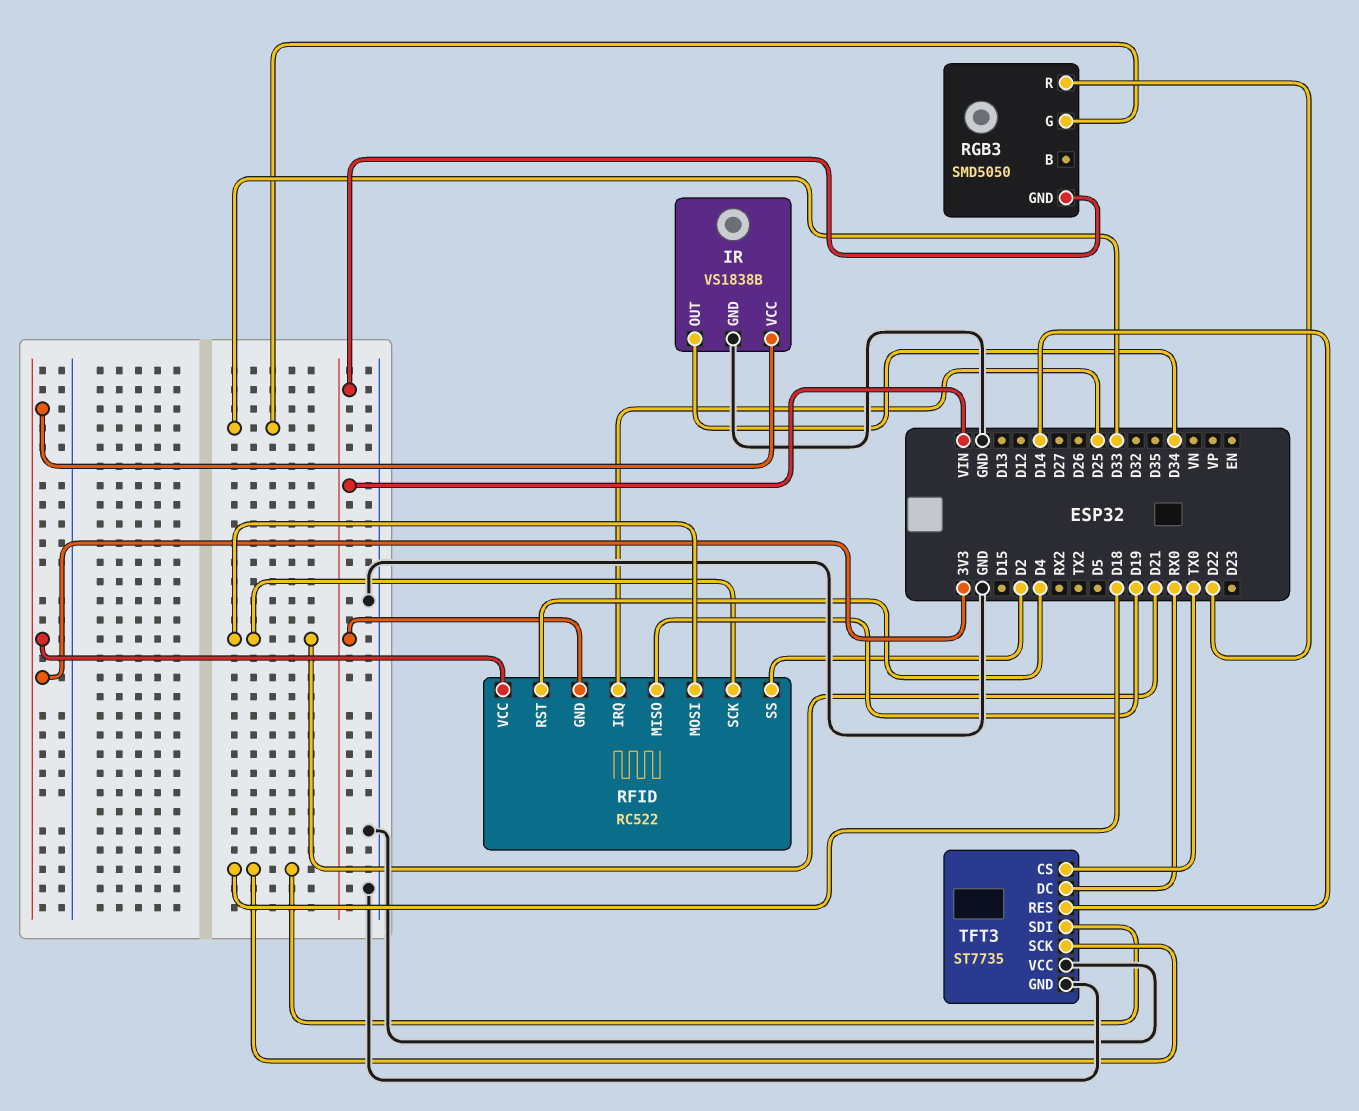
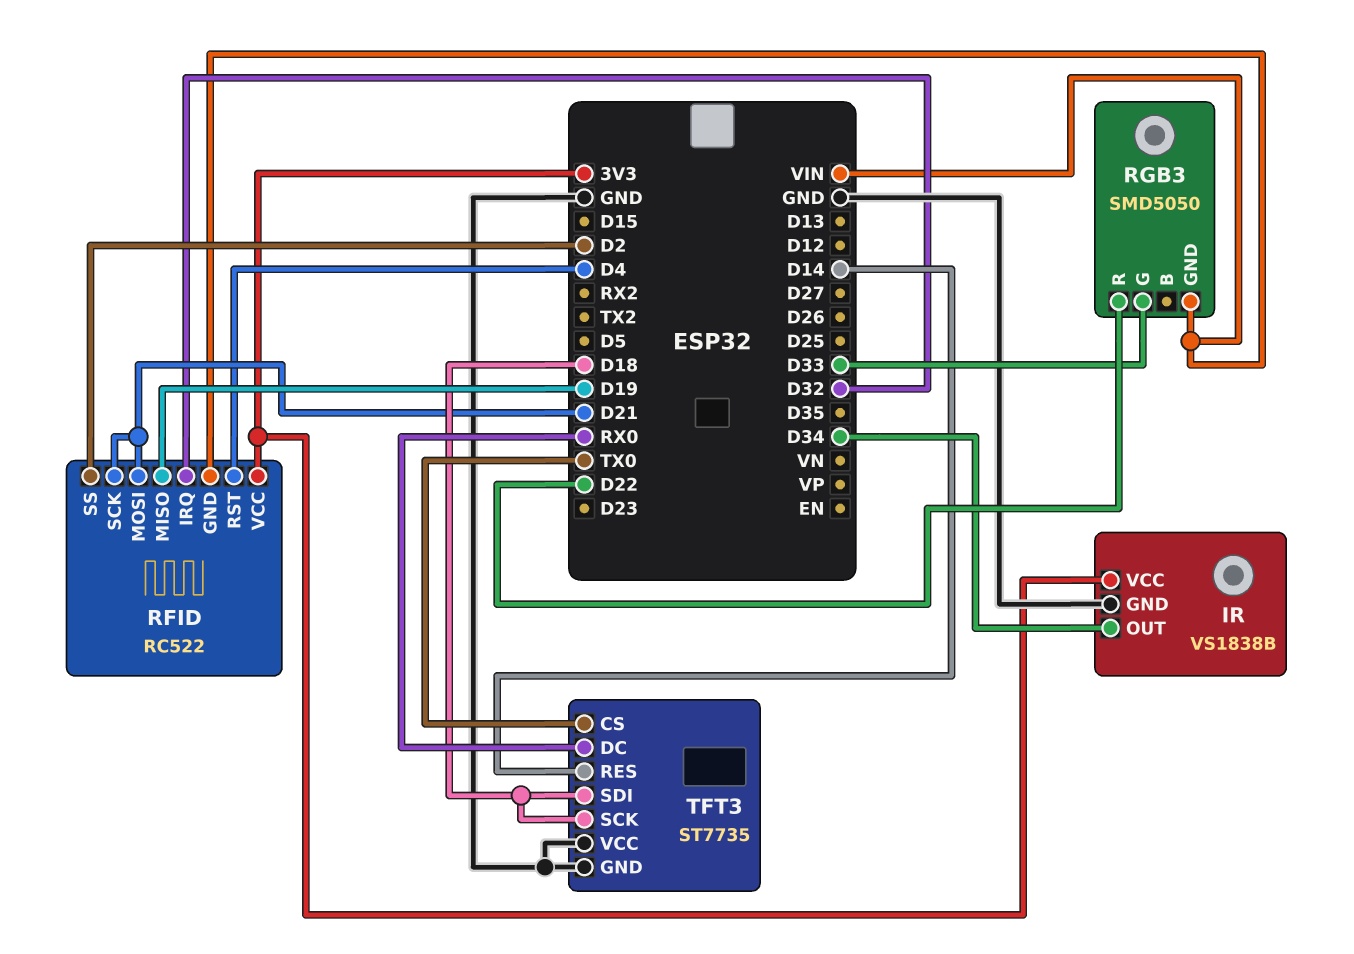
RFID pin IRQ: D25 -> D32

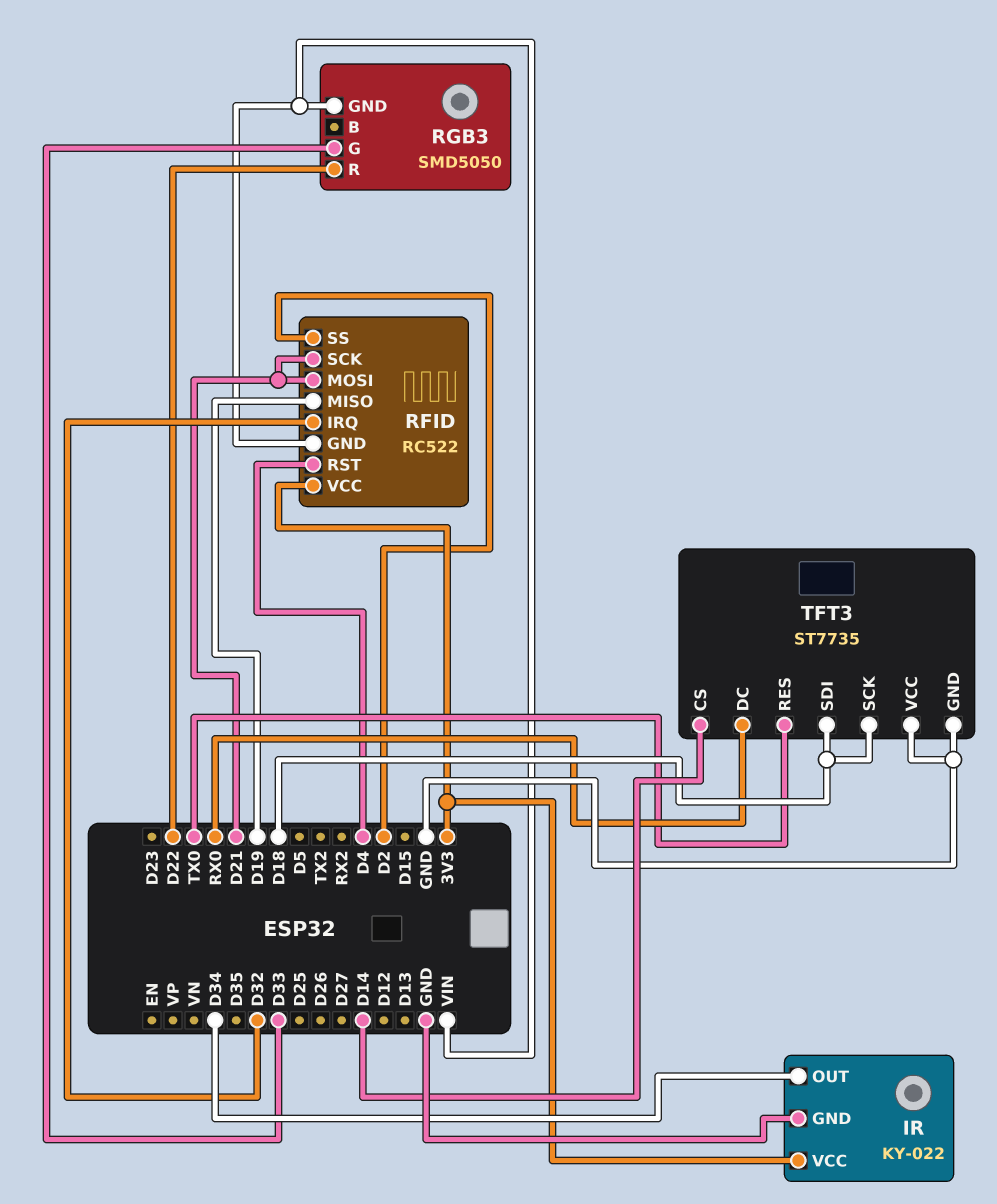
IR: VS1838B -> KY-022
TFT3 pin CS: TX0 -> D14
TFT3 pin RES: D14 -> TX0

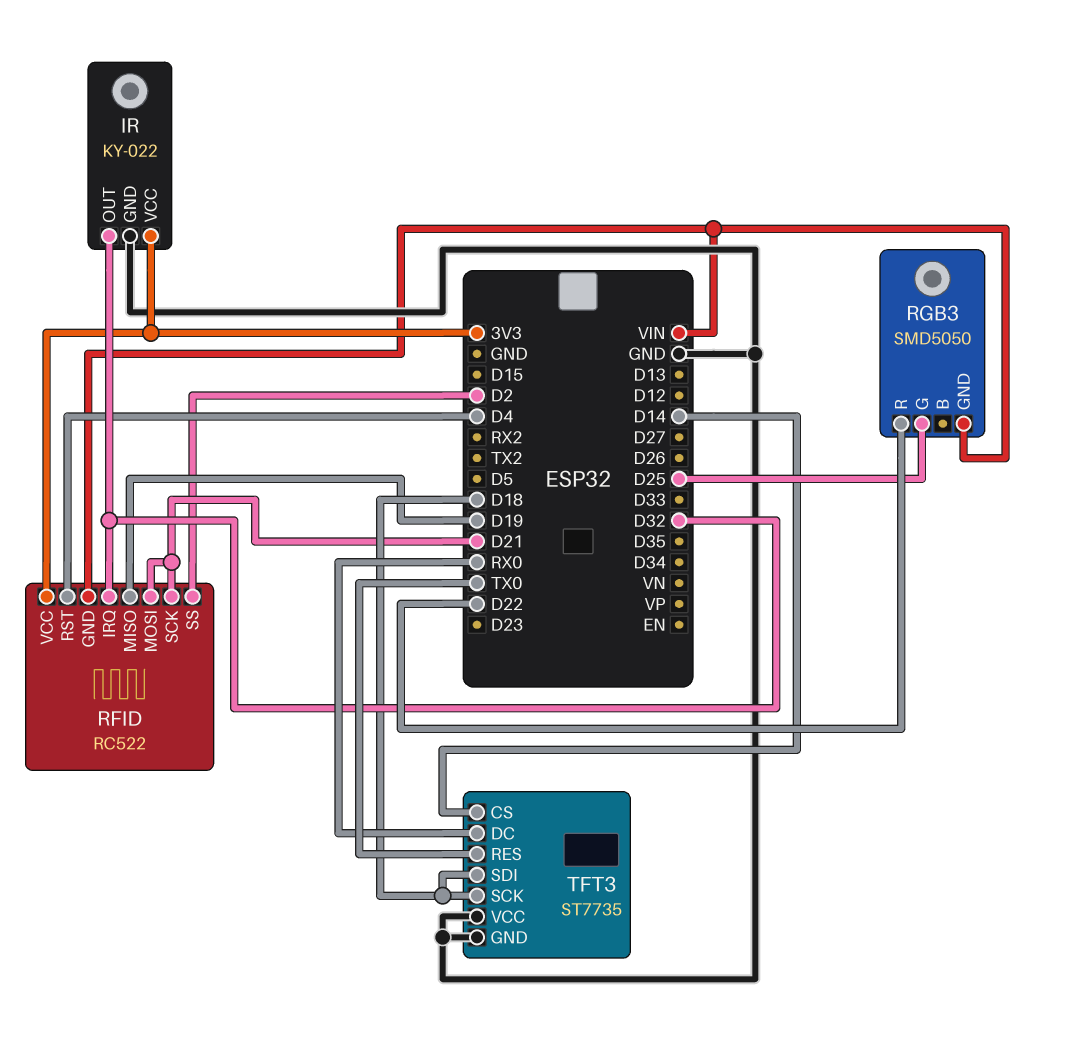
IR pin OUT: D34 -> D32
RGB3 pin G: D33 -> D25

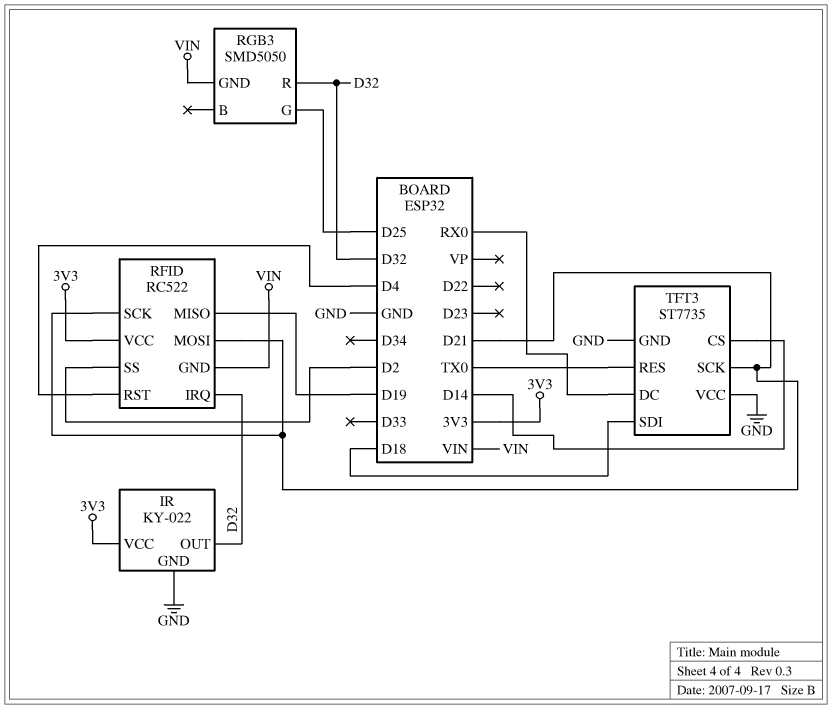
RGB3 pin R: D22 -> D32
TFT3 pin SCK: D18 -> D21

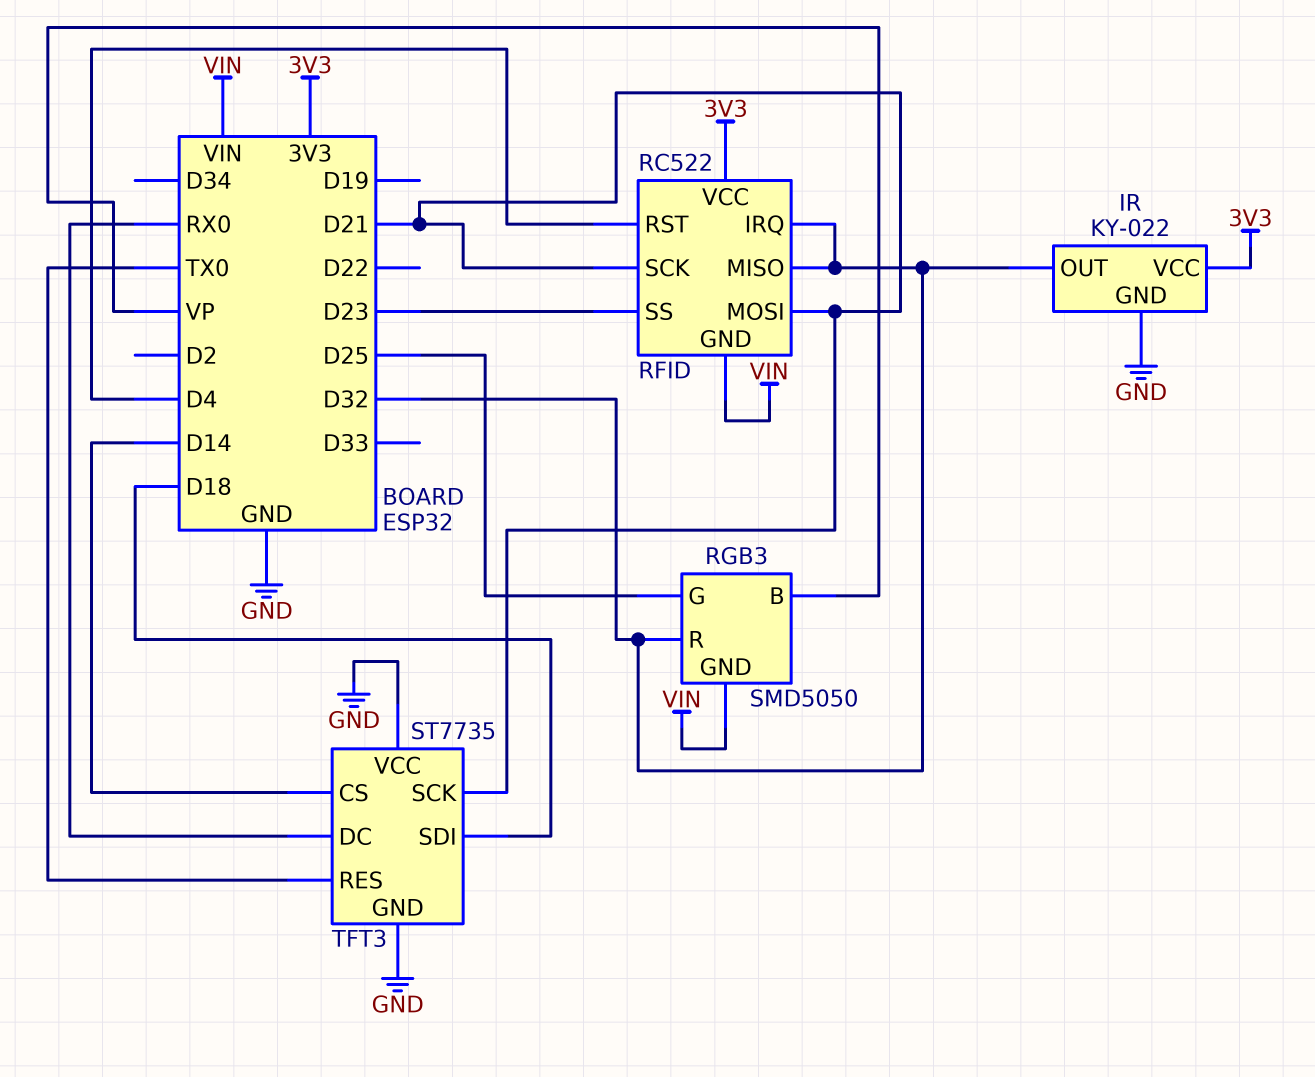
RFID pin MISO: D19 -> D32
RFID pin SS: D2 -> D23
RGB3 pin B: none -> VP

